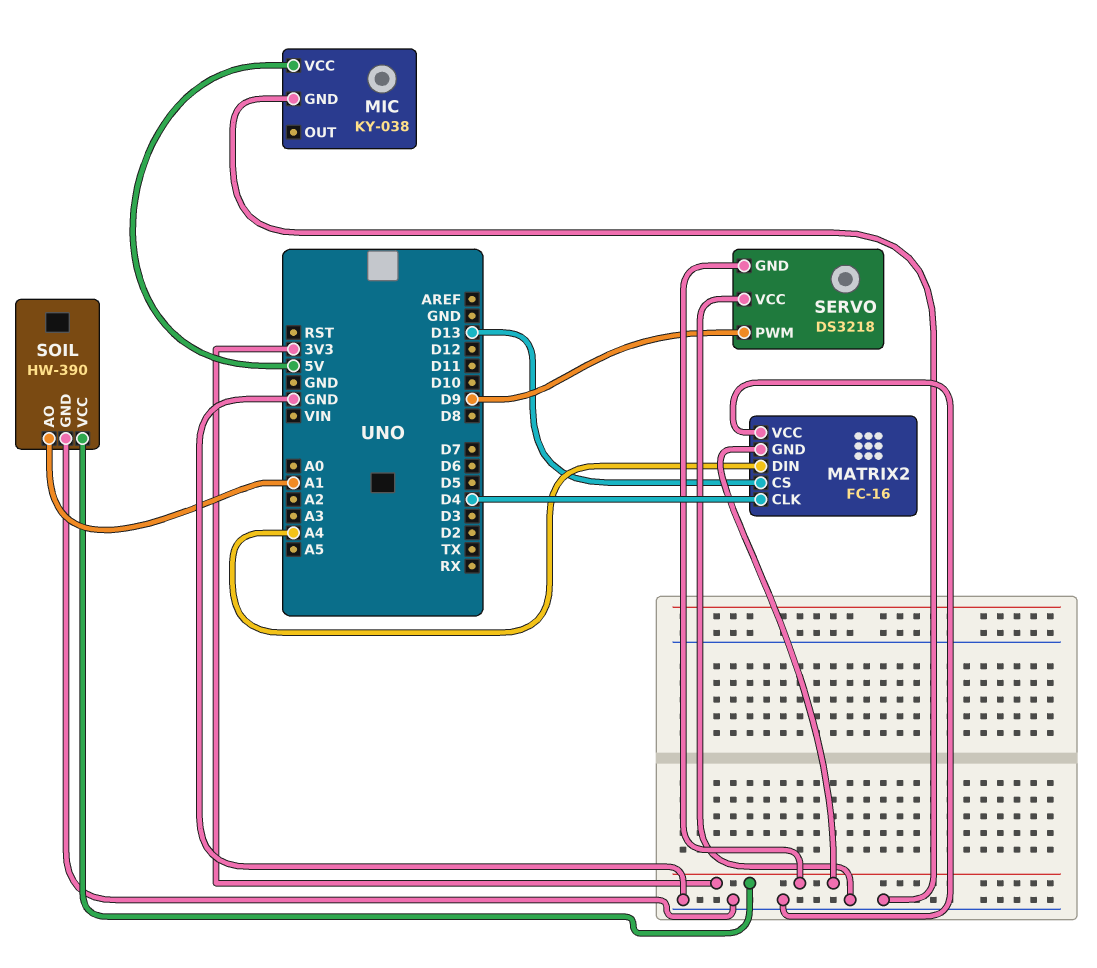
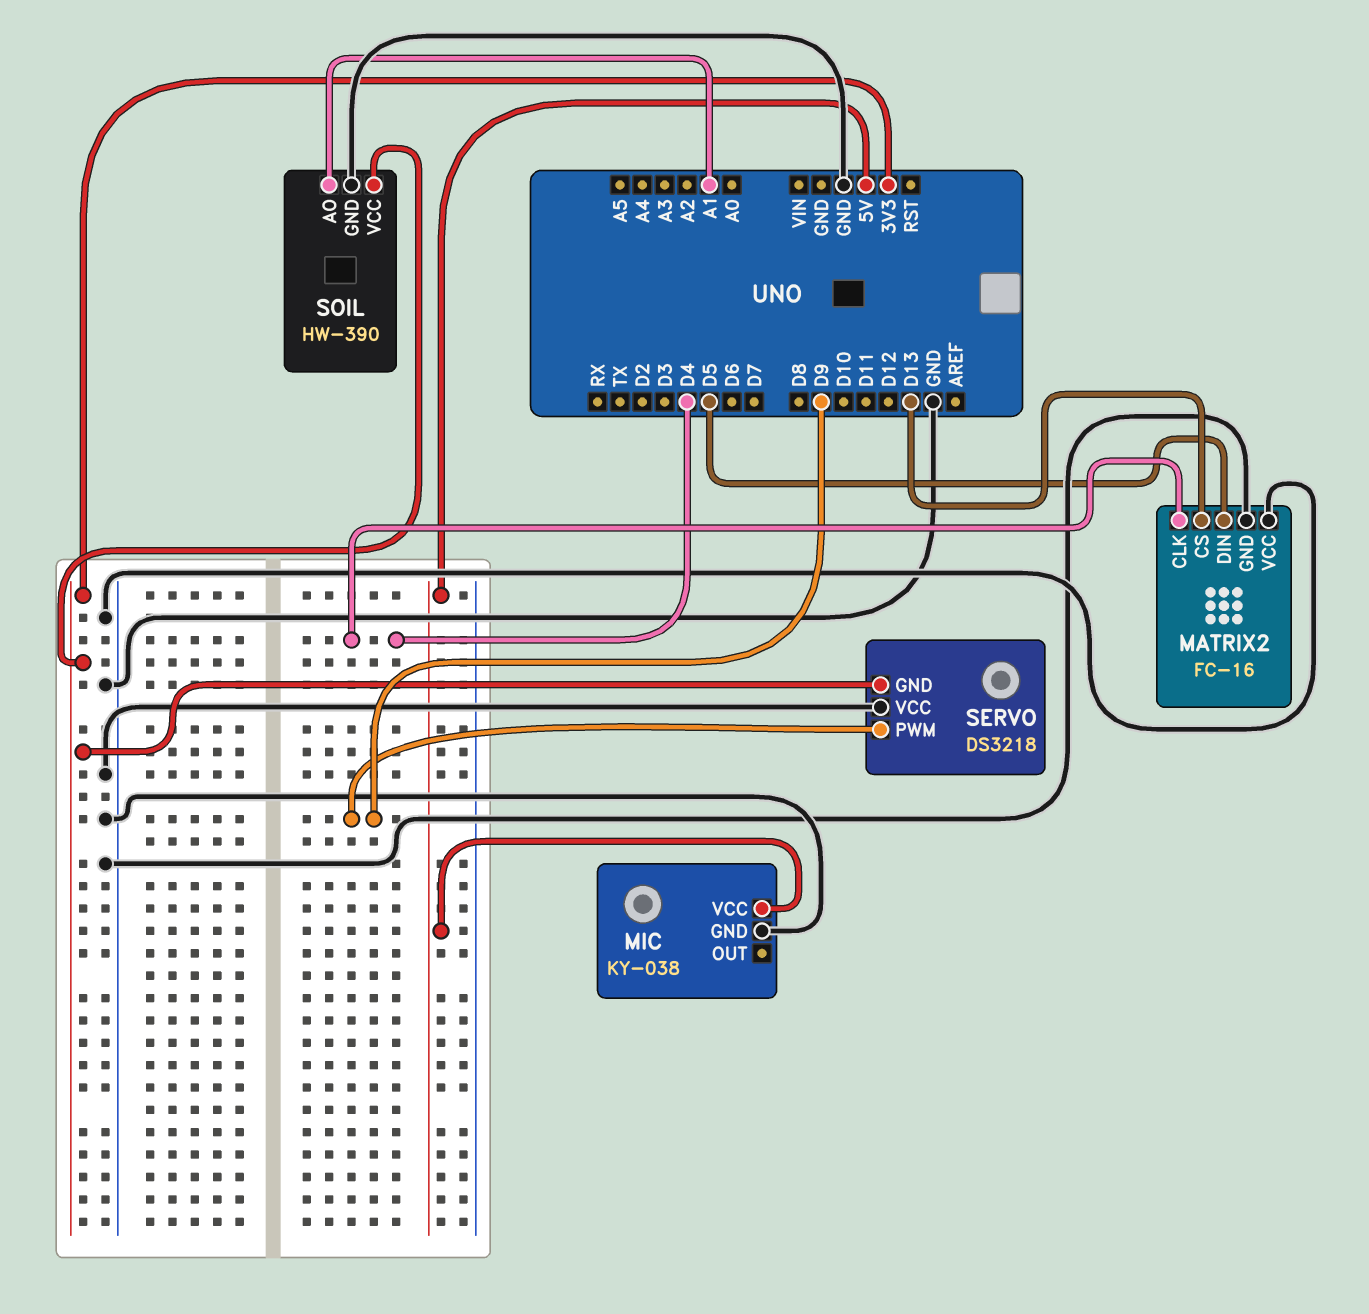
MATRIX2 pin DIN: A4 -> D5
MATRIX2 pin GND: 3V3 -> GND

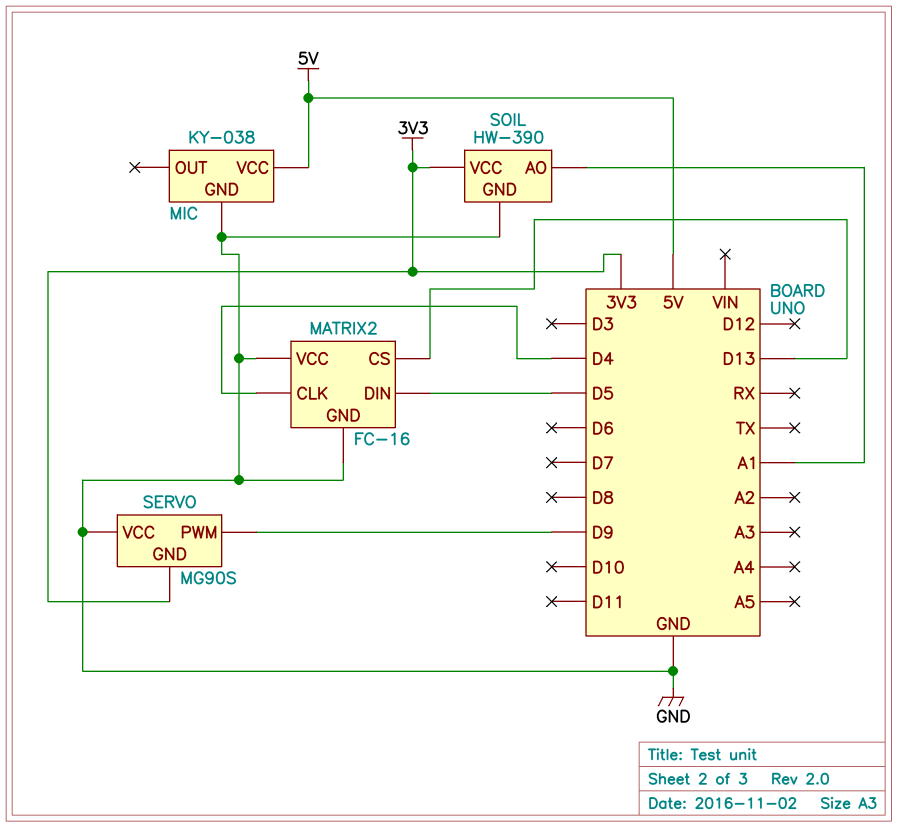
SERVO: DS3218 -> MG90S

